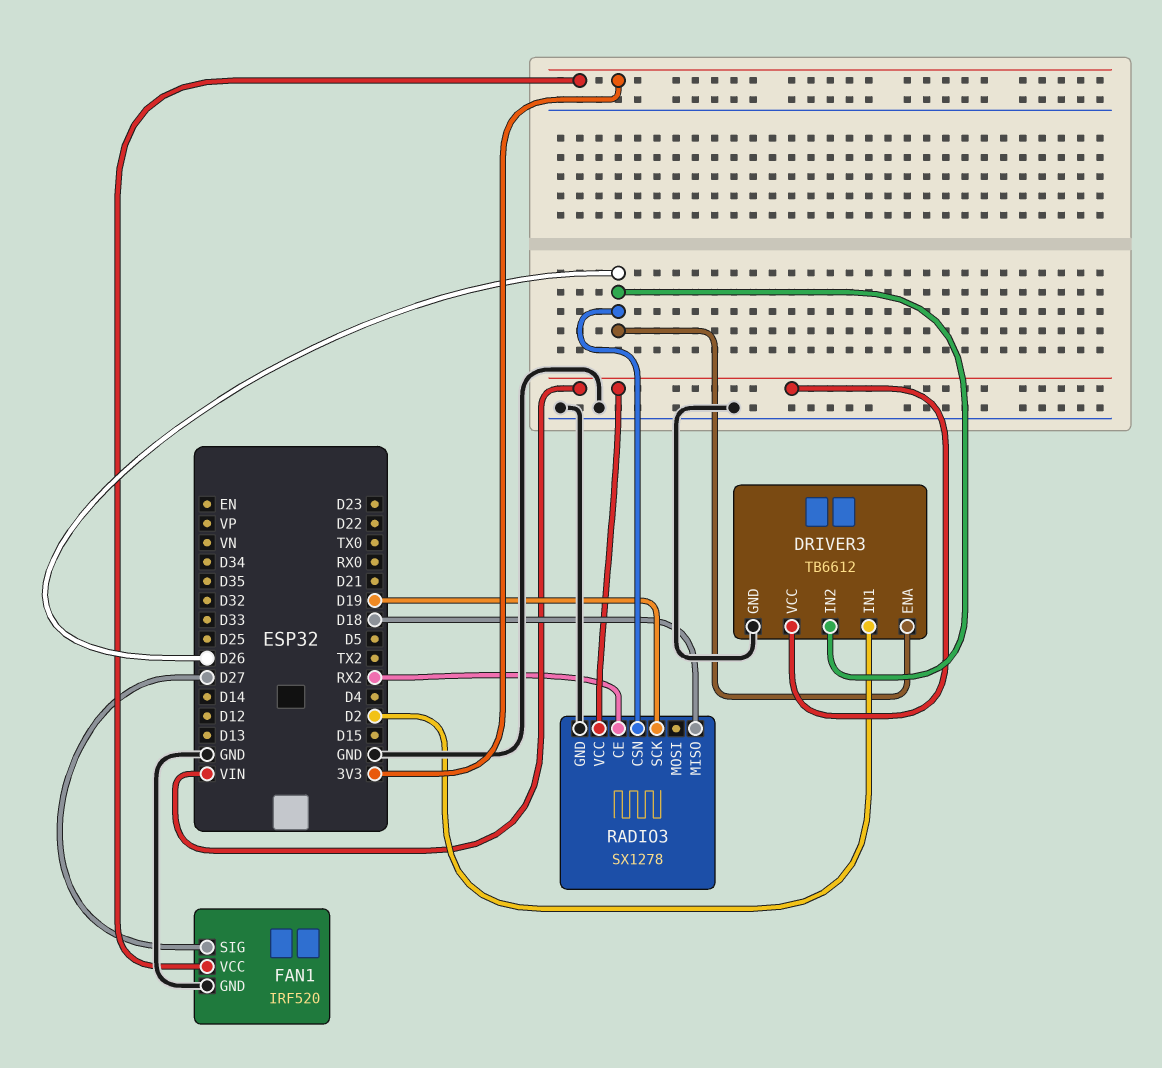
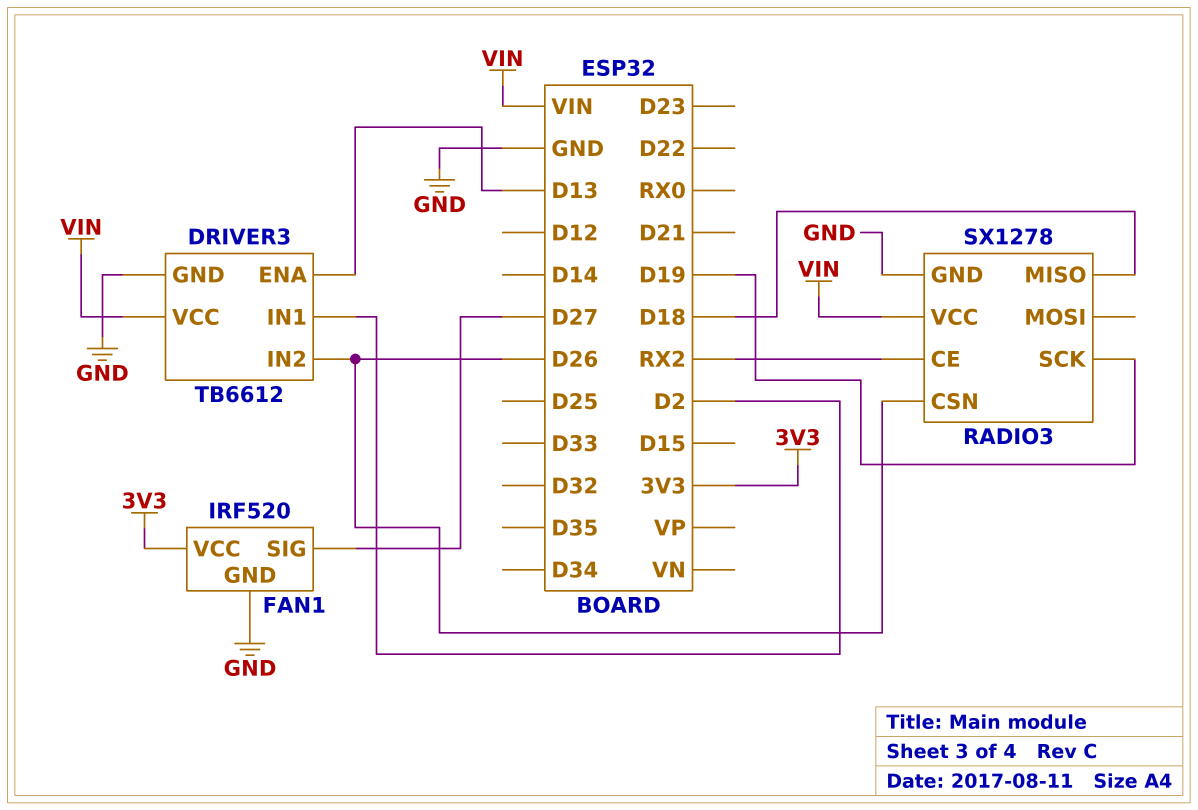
DRIVER3 pin ENA: D26 -> D13

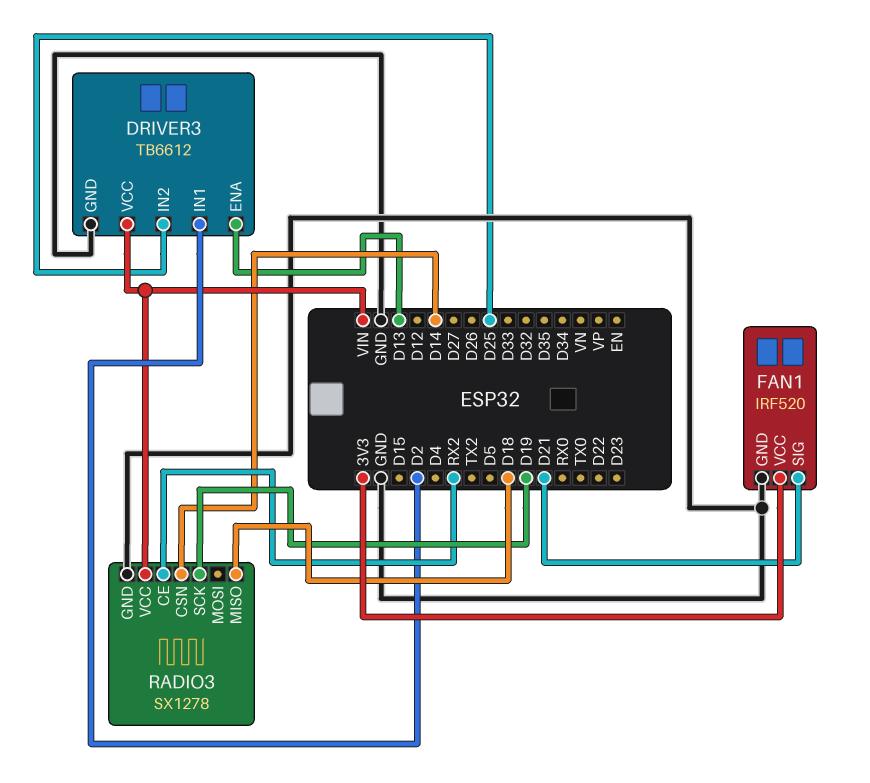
DRIVER3 pin IN2: D26 -> D25
FAN1 pin SIG: D27 -> D21
RADIO3 pin CSN: D26 -> D14

